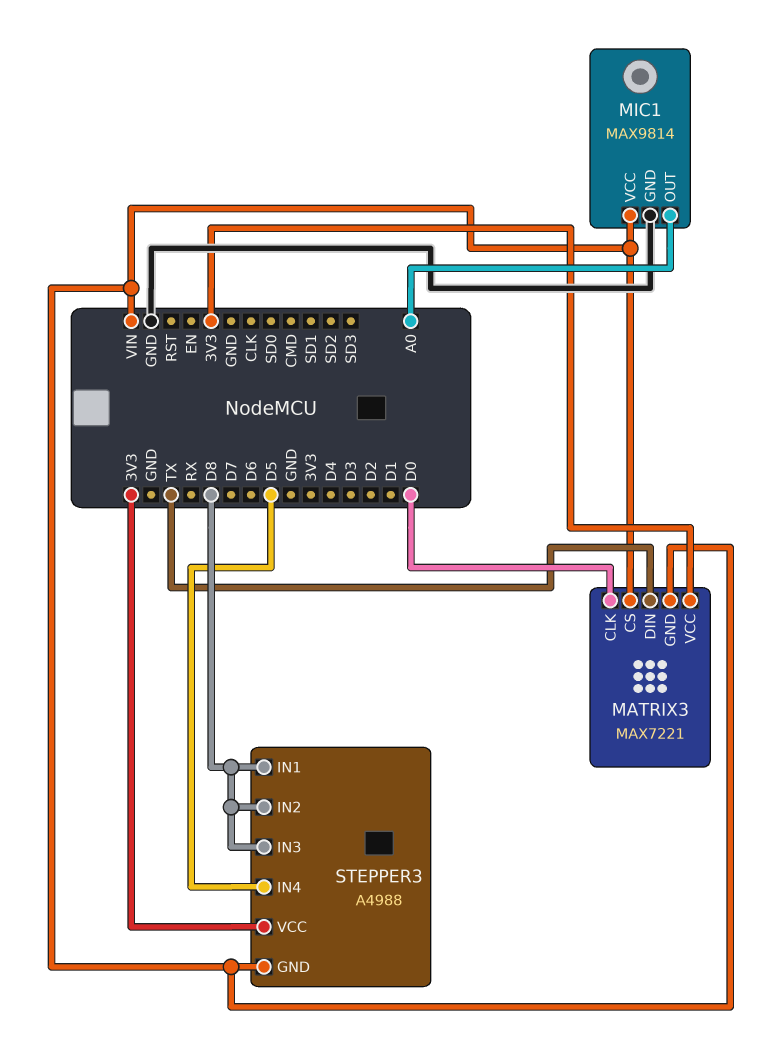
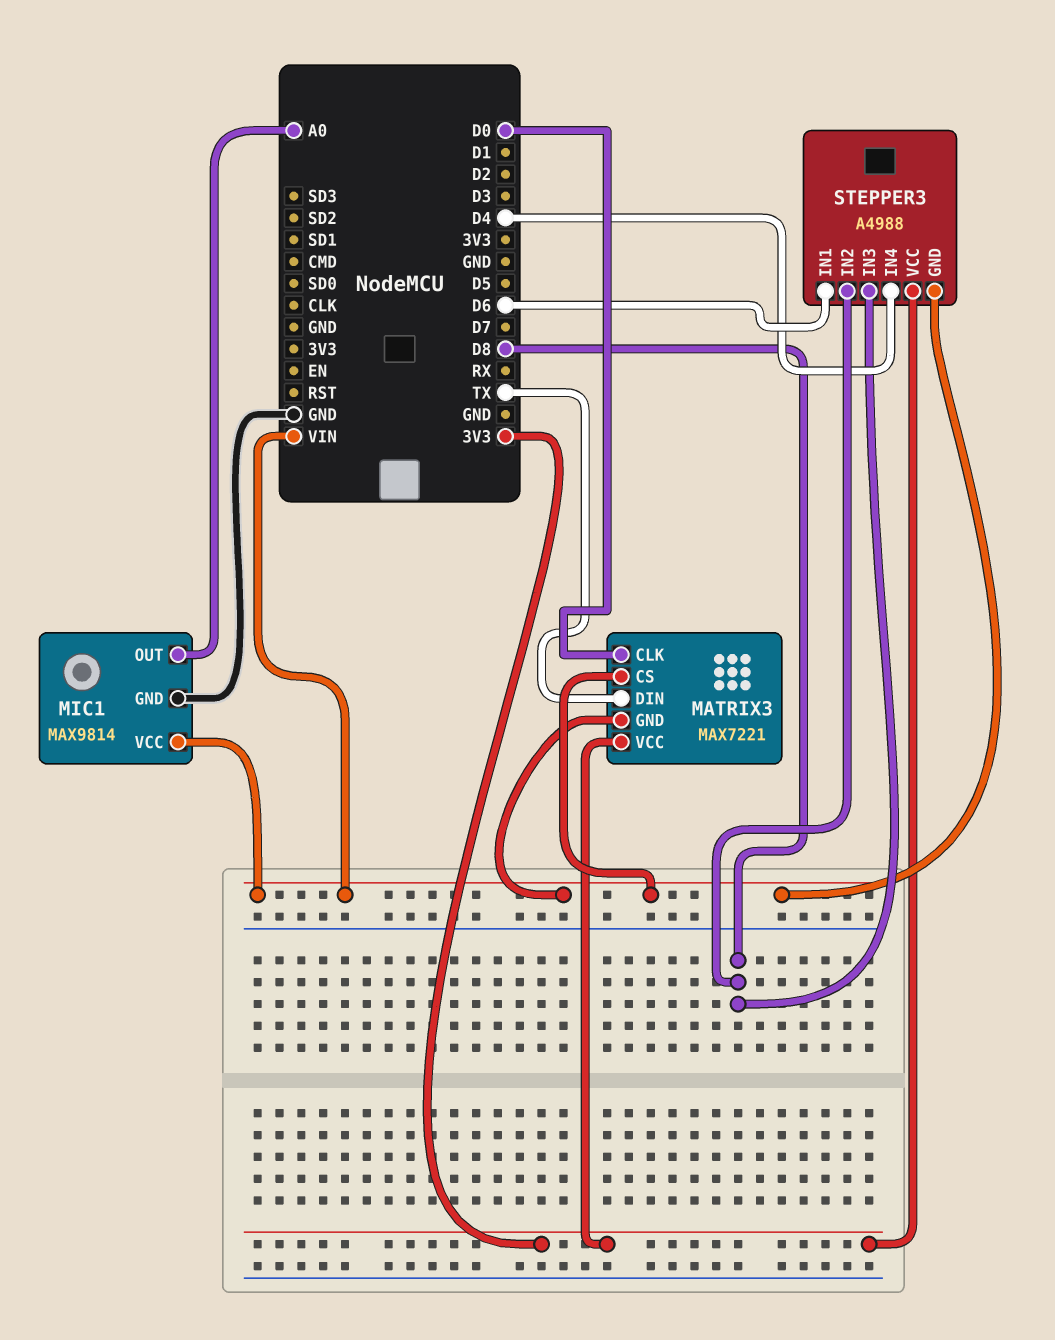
STEPPER3 pin IN1: D8 -> D6
STEPPER3 pin IN4: D5 -> D4

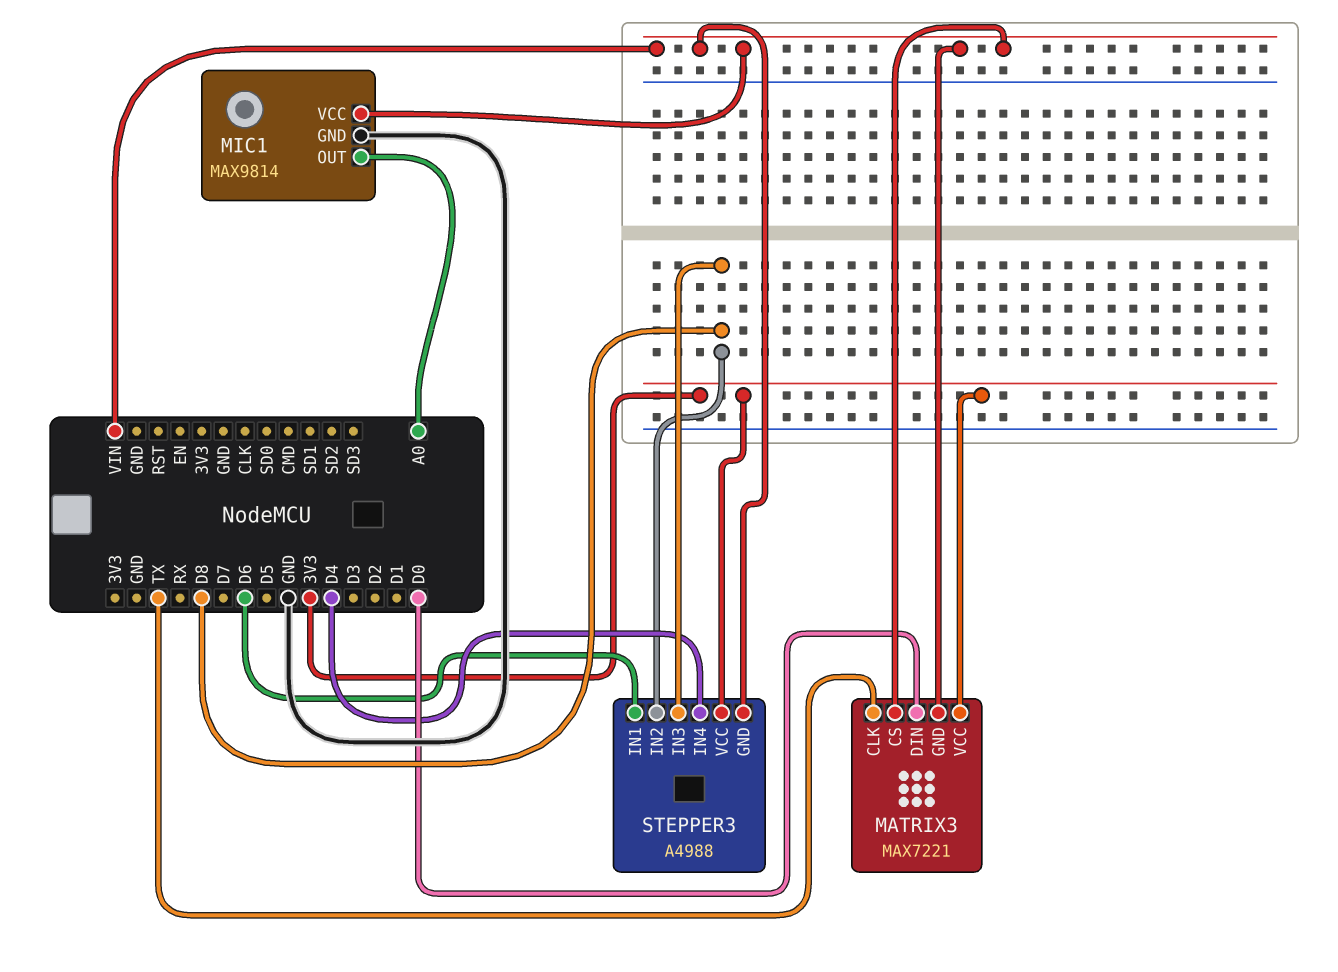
MATRIX3 pin CLK: D0 -> TX
MATRIX3 pin DIN: TX -> D0

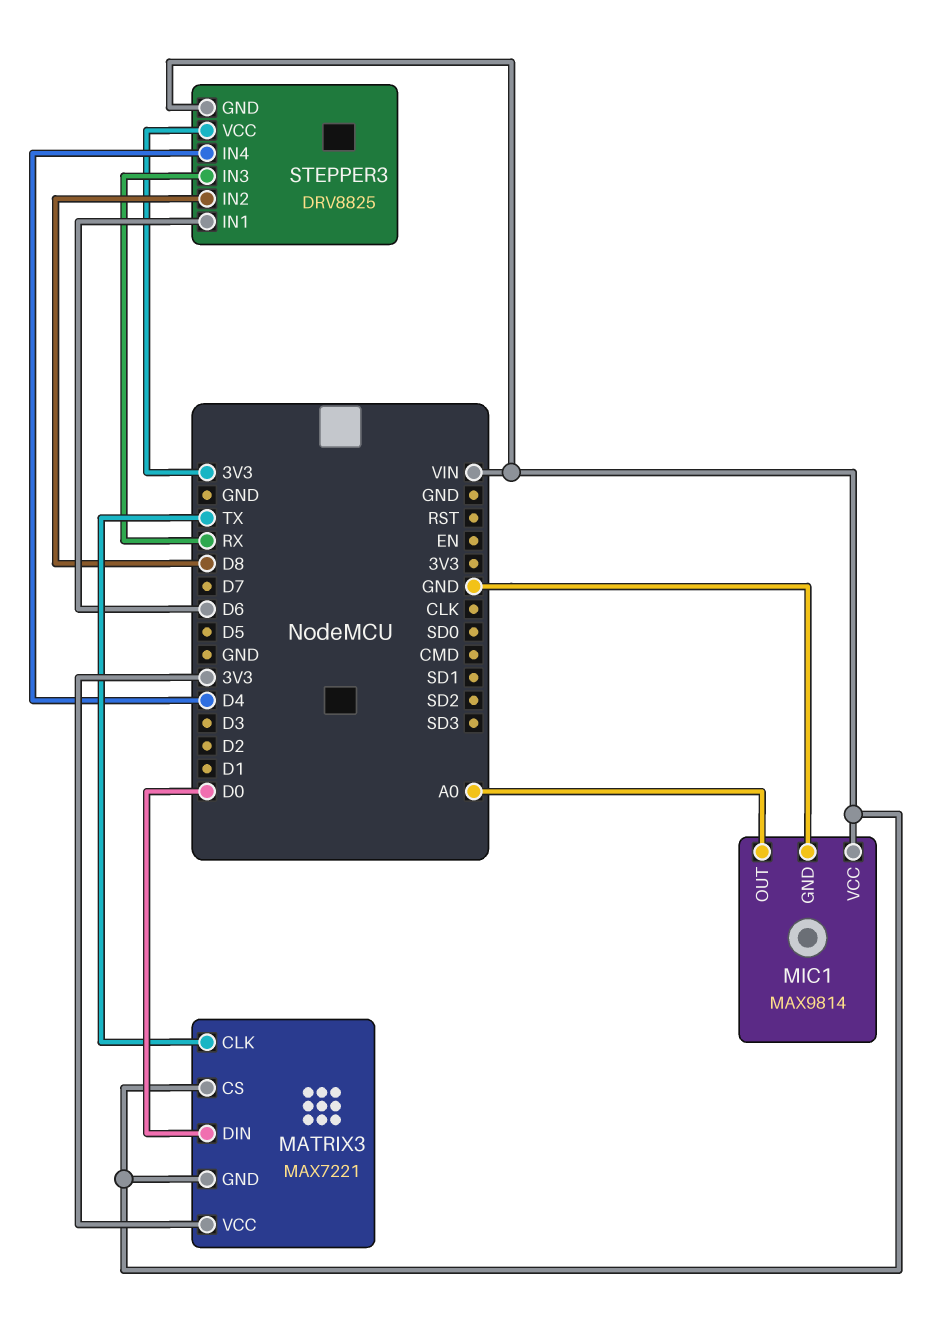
STEPPER3: A4988 -> DRV8825
STEPPER3 pin IN3: D8 -> RX

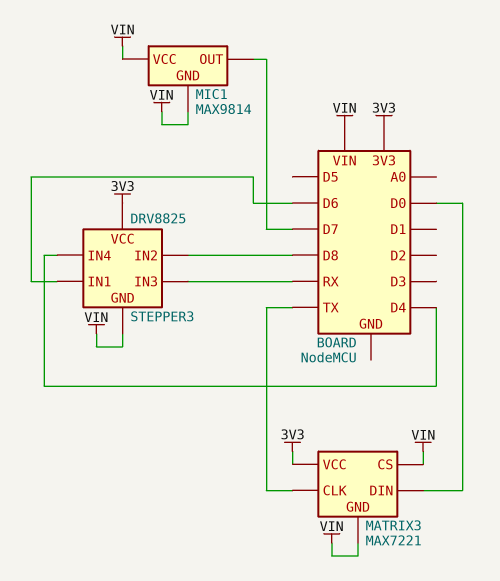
MIC1 pin GND: GND -> VIN
MIC1 pin OUT: A0 -> D7

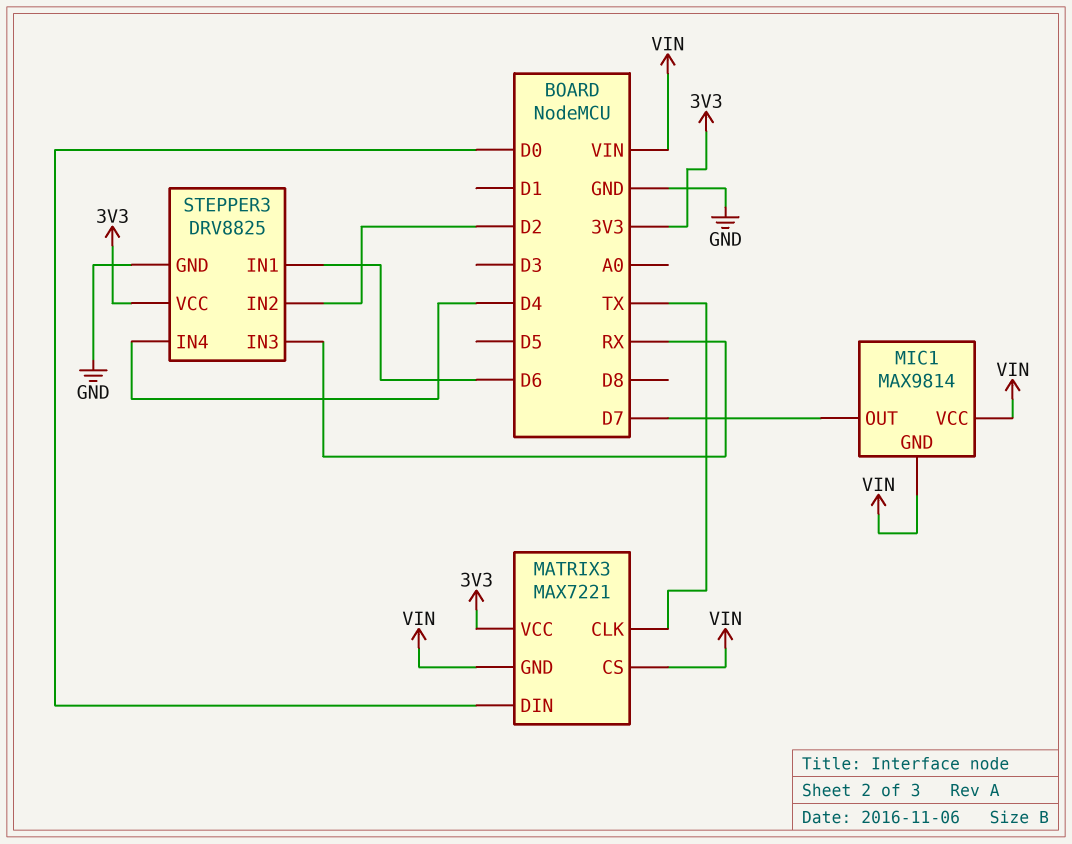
STEPPER3 pin GND: VIN -> GND
STEPPER3 pin IN2: D8 -> D2

